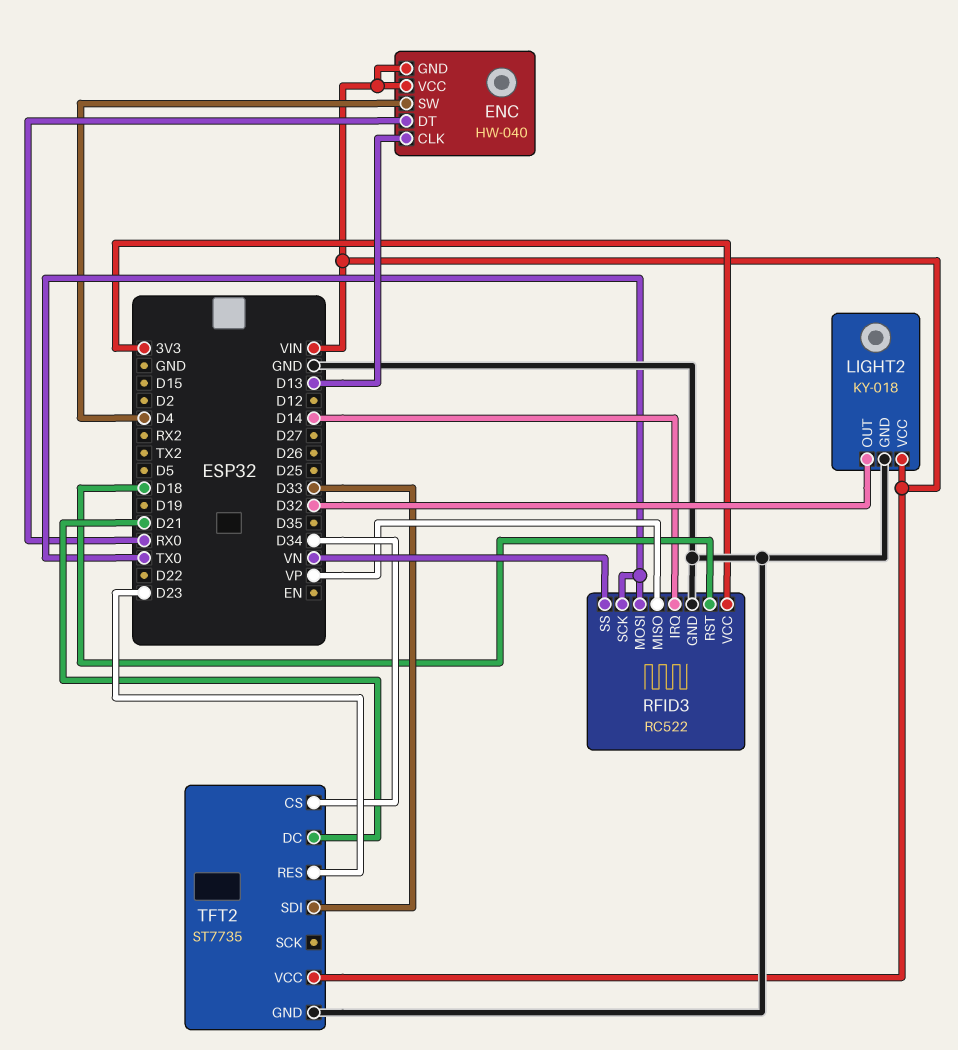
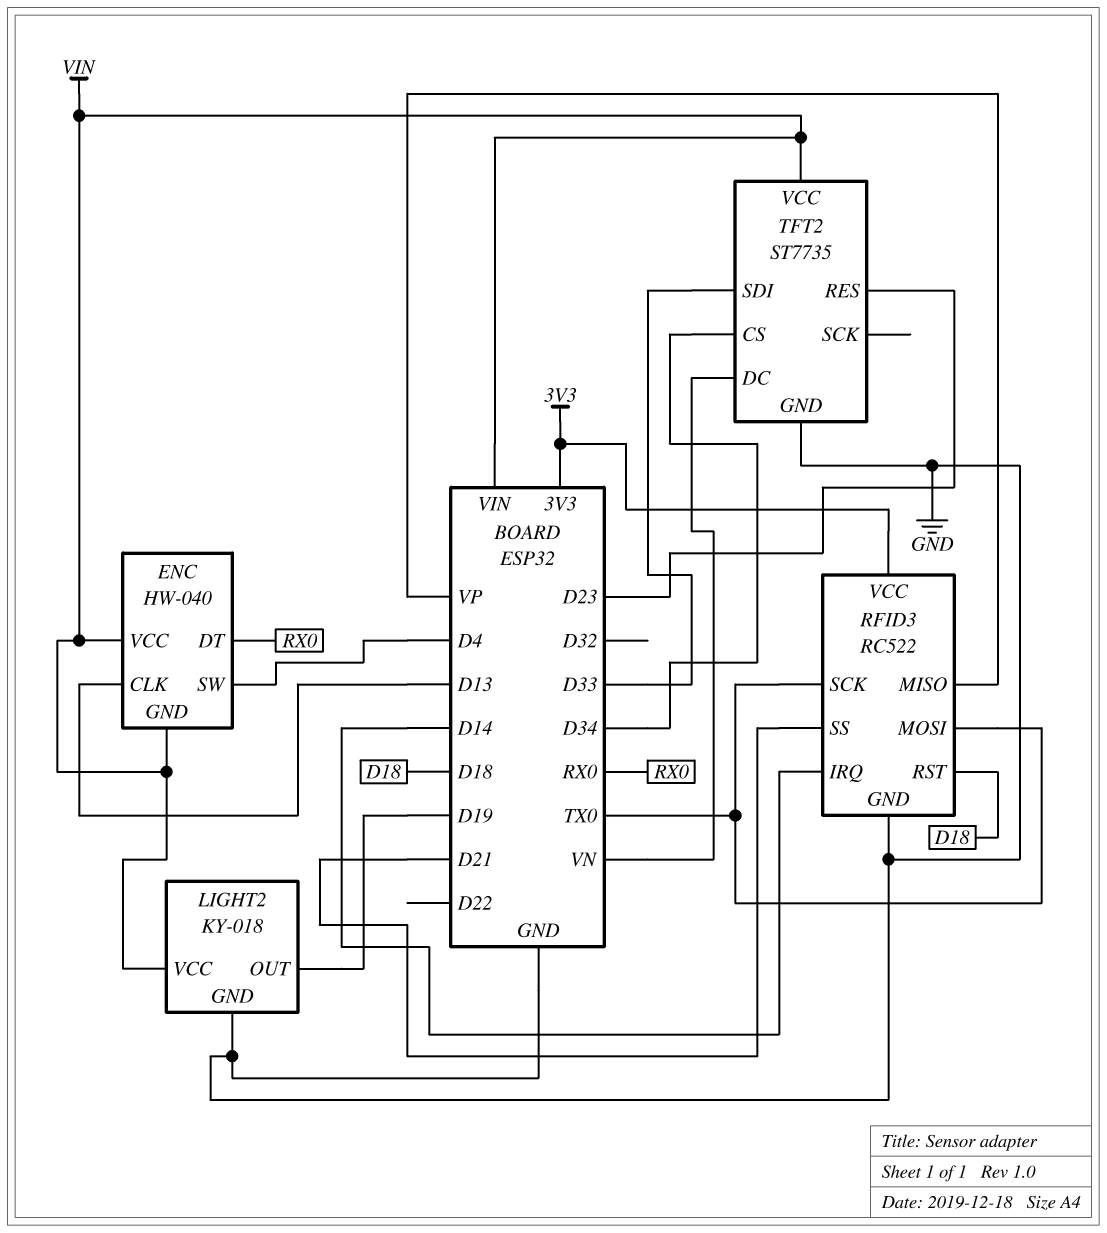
LIGHT2 pin OUT: D32 -> D19
RFID3 pin SS: VN -> D21
TFT2 pin DC: D21 -> VN

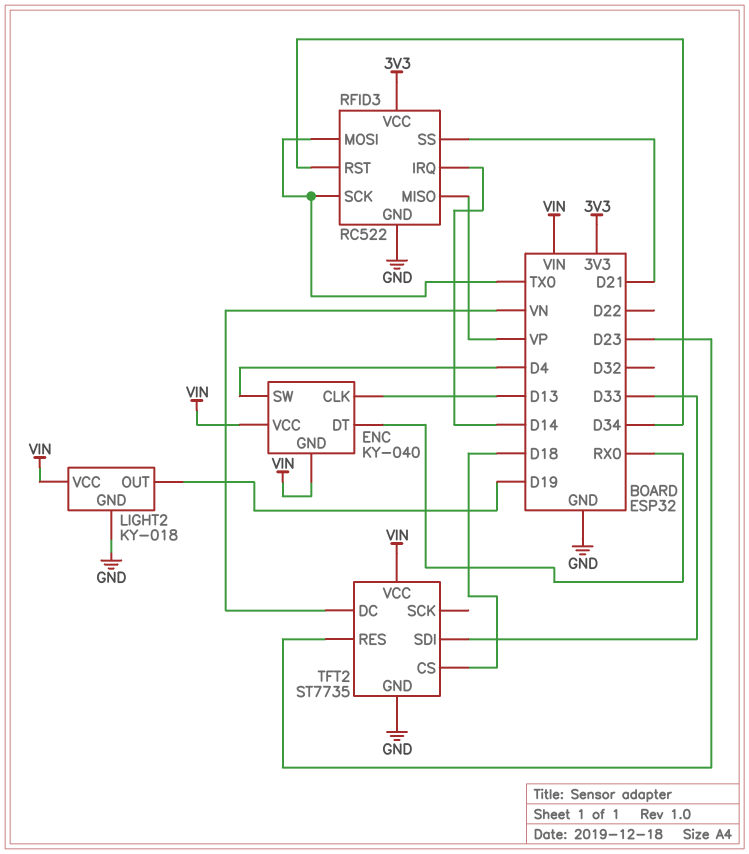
ENC: HW-040 -> KY-040
RFID3 pin RST: D18 -> D34
TFT2 pin CS: D34 -> D18

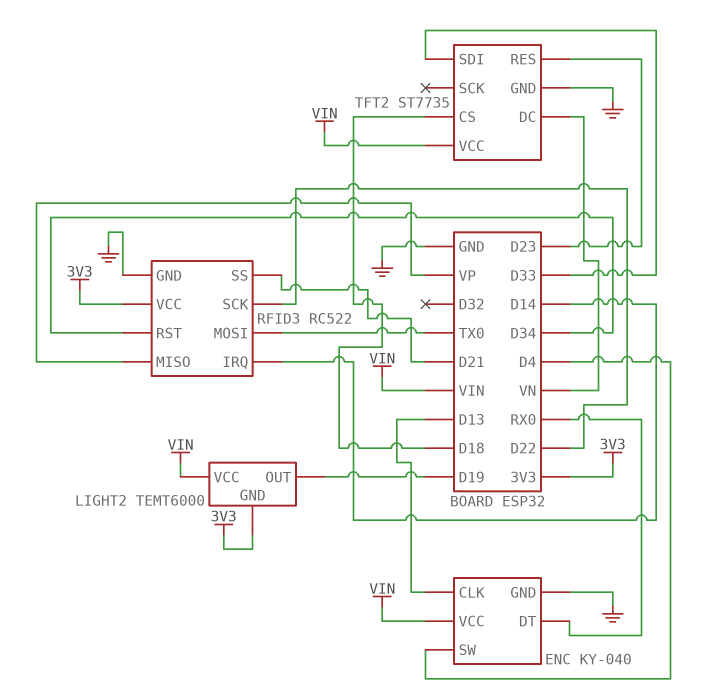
ENC pin GND: VIN -> GND
LIGHT2: KY-018 -> TEMT6000
LIGHT2 pin GND: GND -> 3V3
RFID3 pin SCK: TX0 -> D22

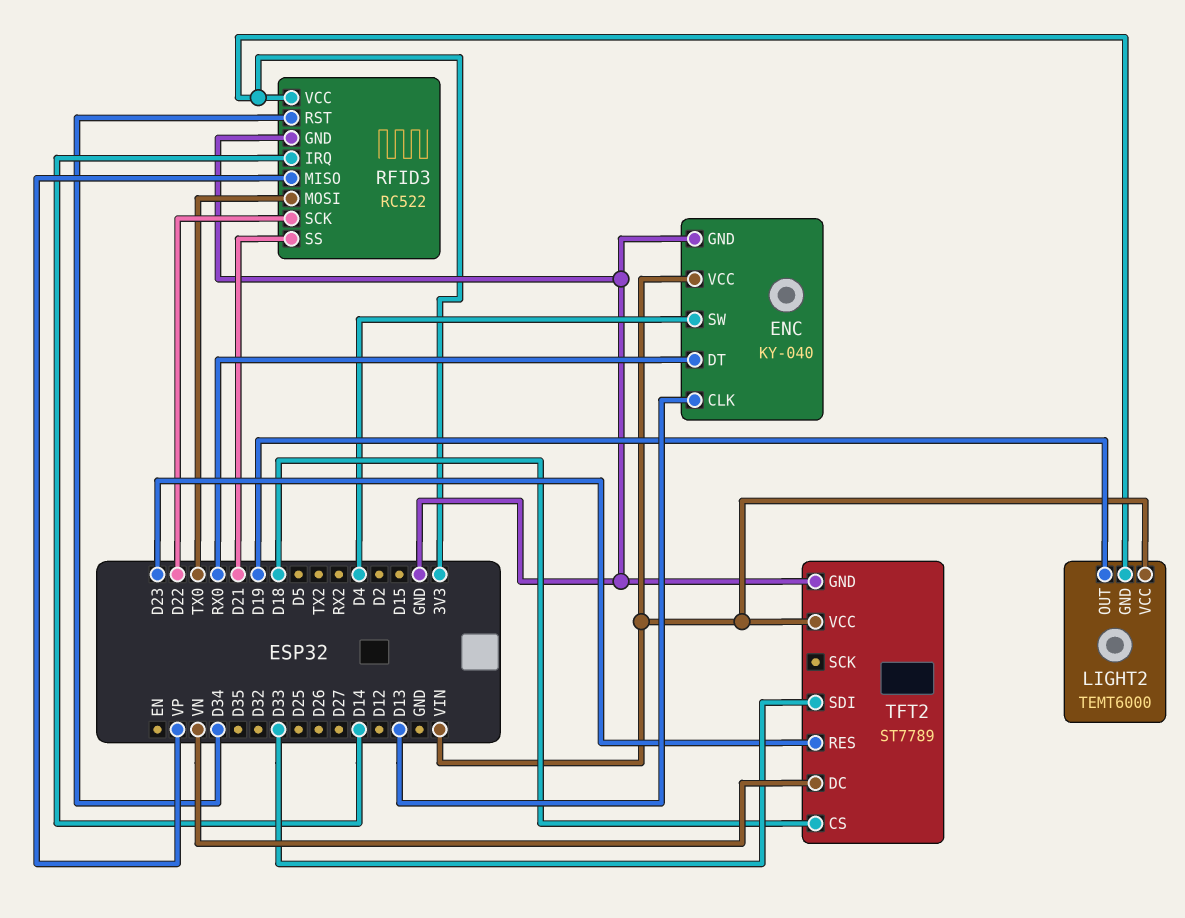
TFT2: ST7735 -> ST7789

